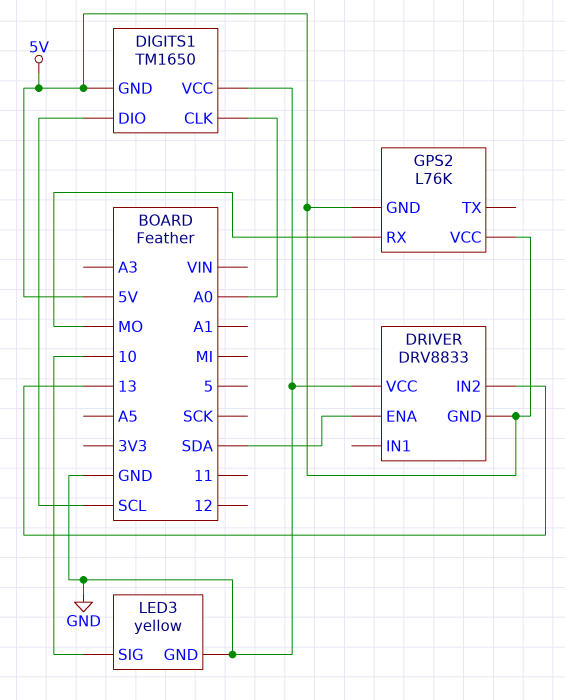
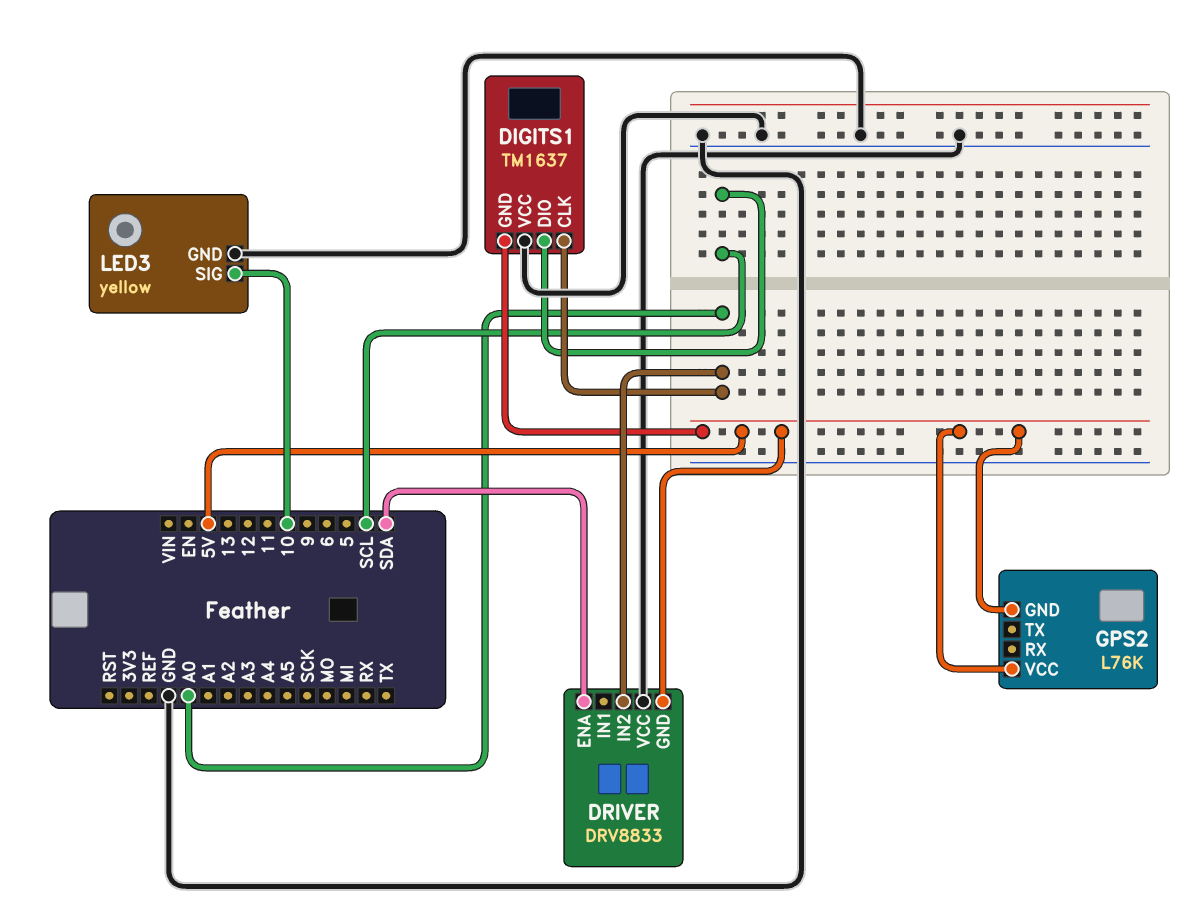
DIGITS1: TM1650 -> TM1637
DRIVER pin IN2: 13 -> A0
GPS2 pin RX: MO -> none

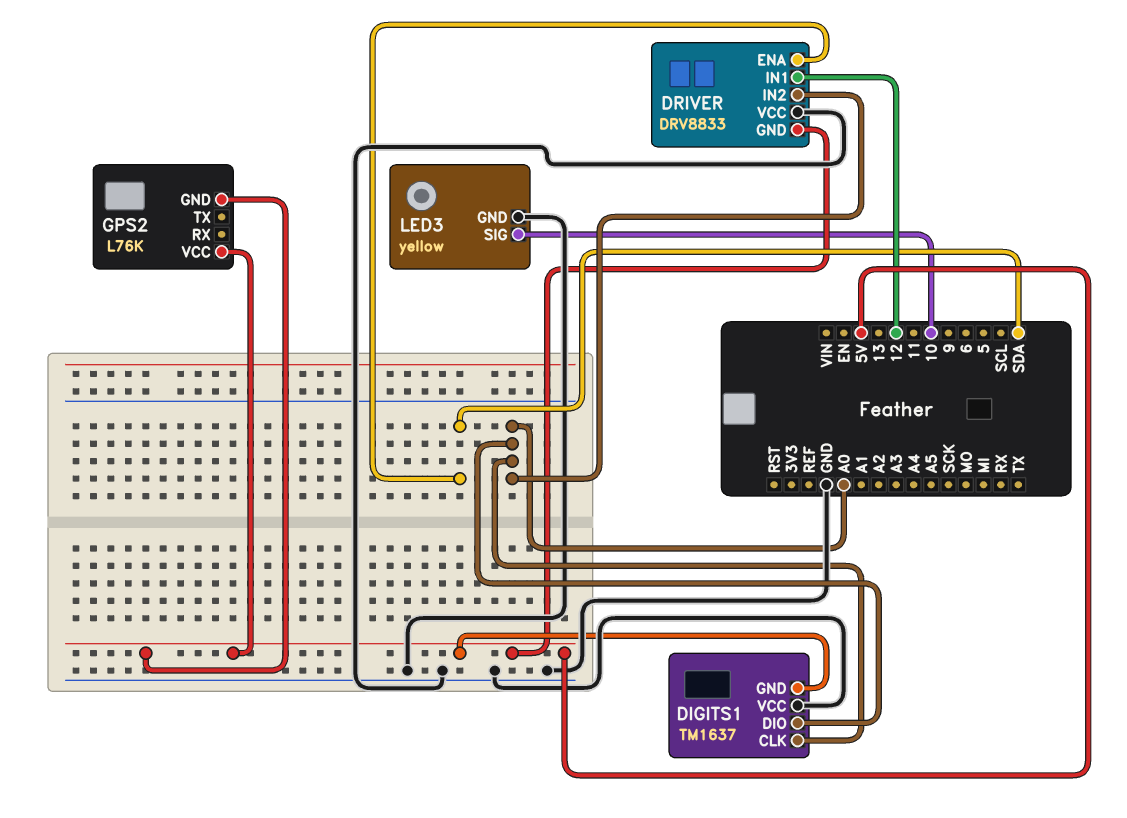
DIGITS1 pin DIO: SCL -> A0
DRIVER pin IN1: none -> 12

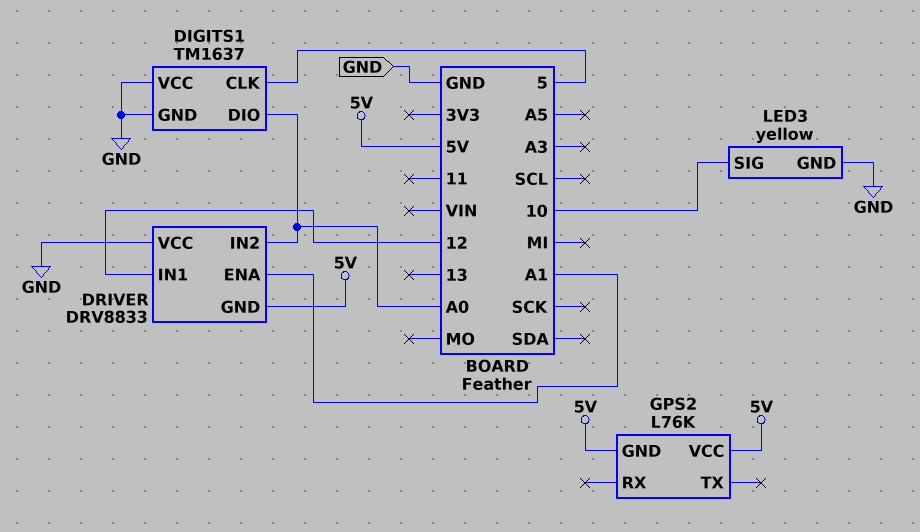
DIGITS1 pin CLK: A0 -> 5
DIGITS1 pin GND: 5V -> GND
DRIVER pin ENA: SDA -> A1

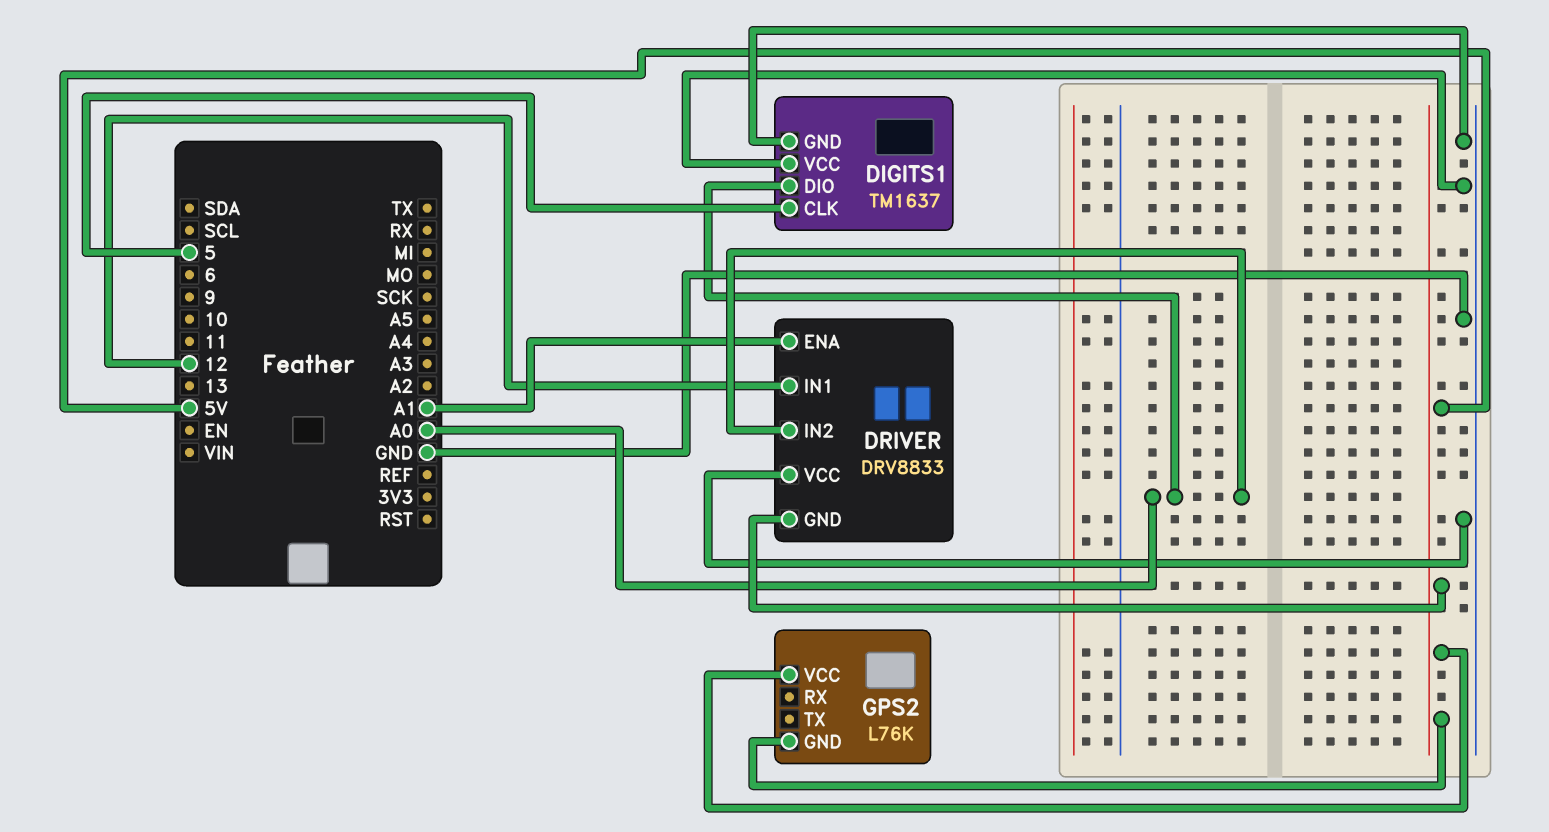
LED3: yellow -> none
LED3 pin GND: GND -> none
LED3 pin SIG: 10 -> none

